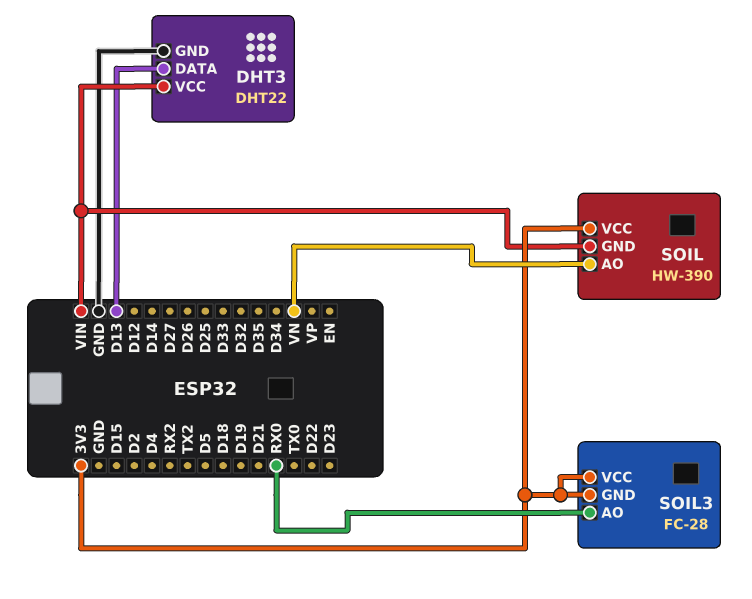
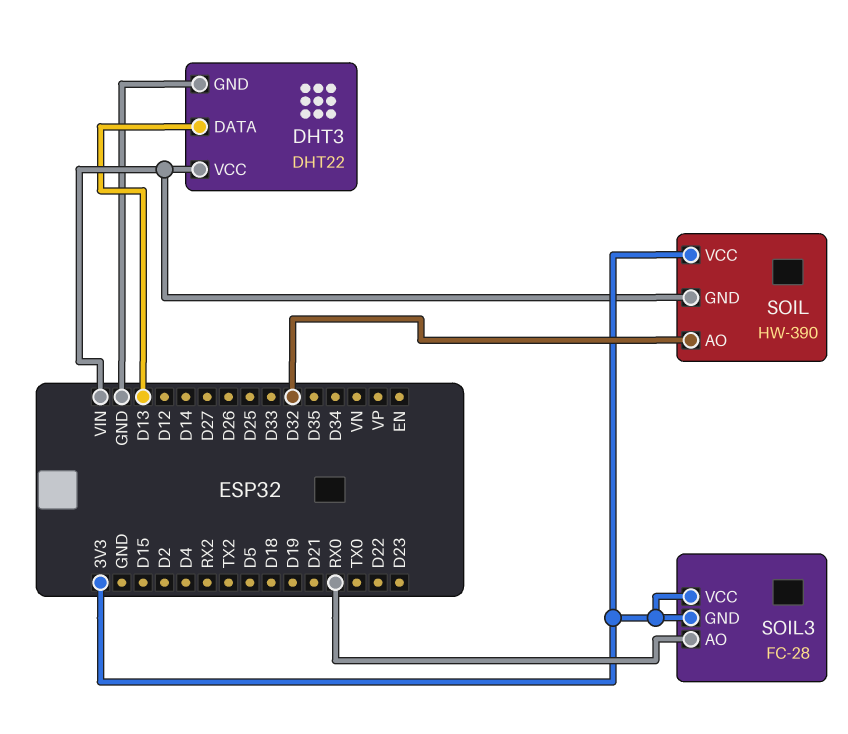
SOIL pin AO: VN -> D32

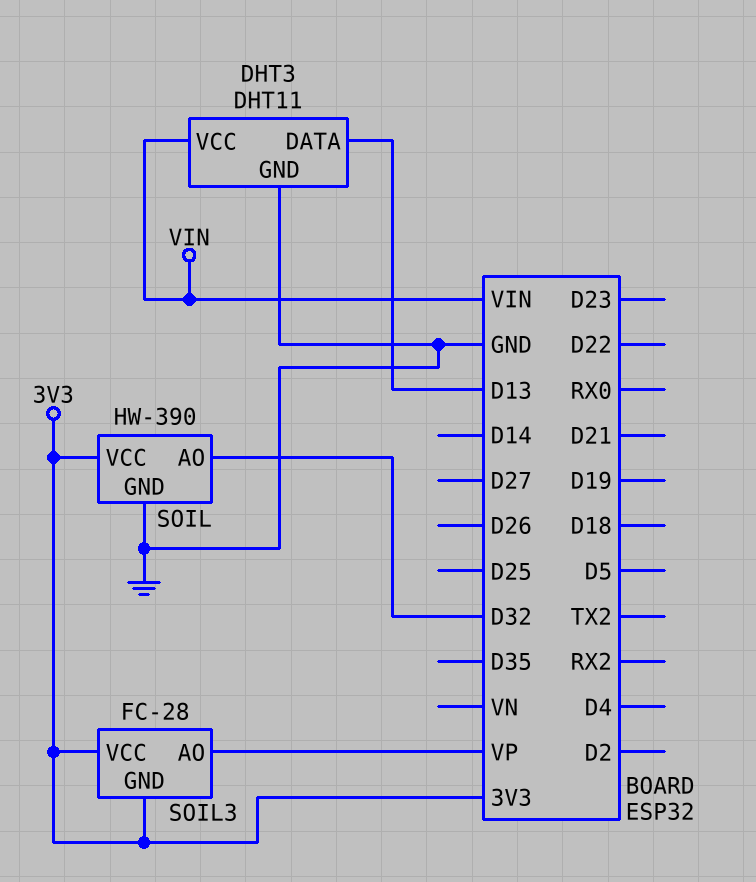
DHT3: DHT22 -> DHT11
SOIL pin GND: VIN -> GND
SOIL3 pin AO: RX0 -> VP

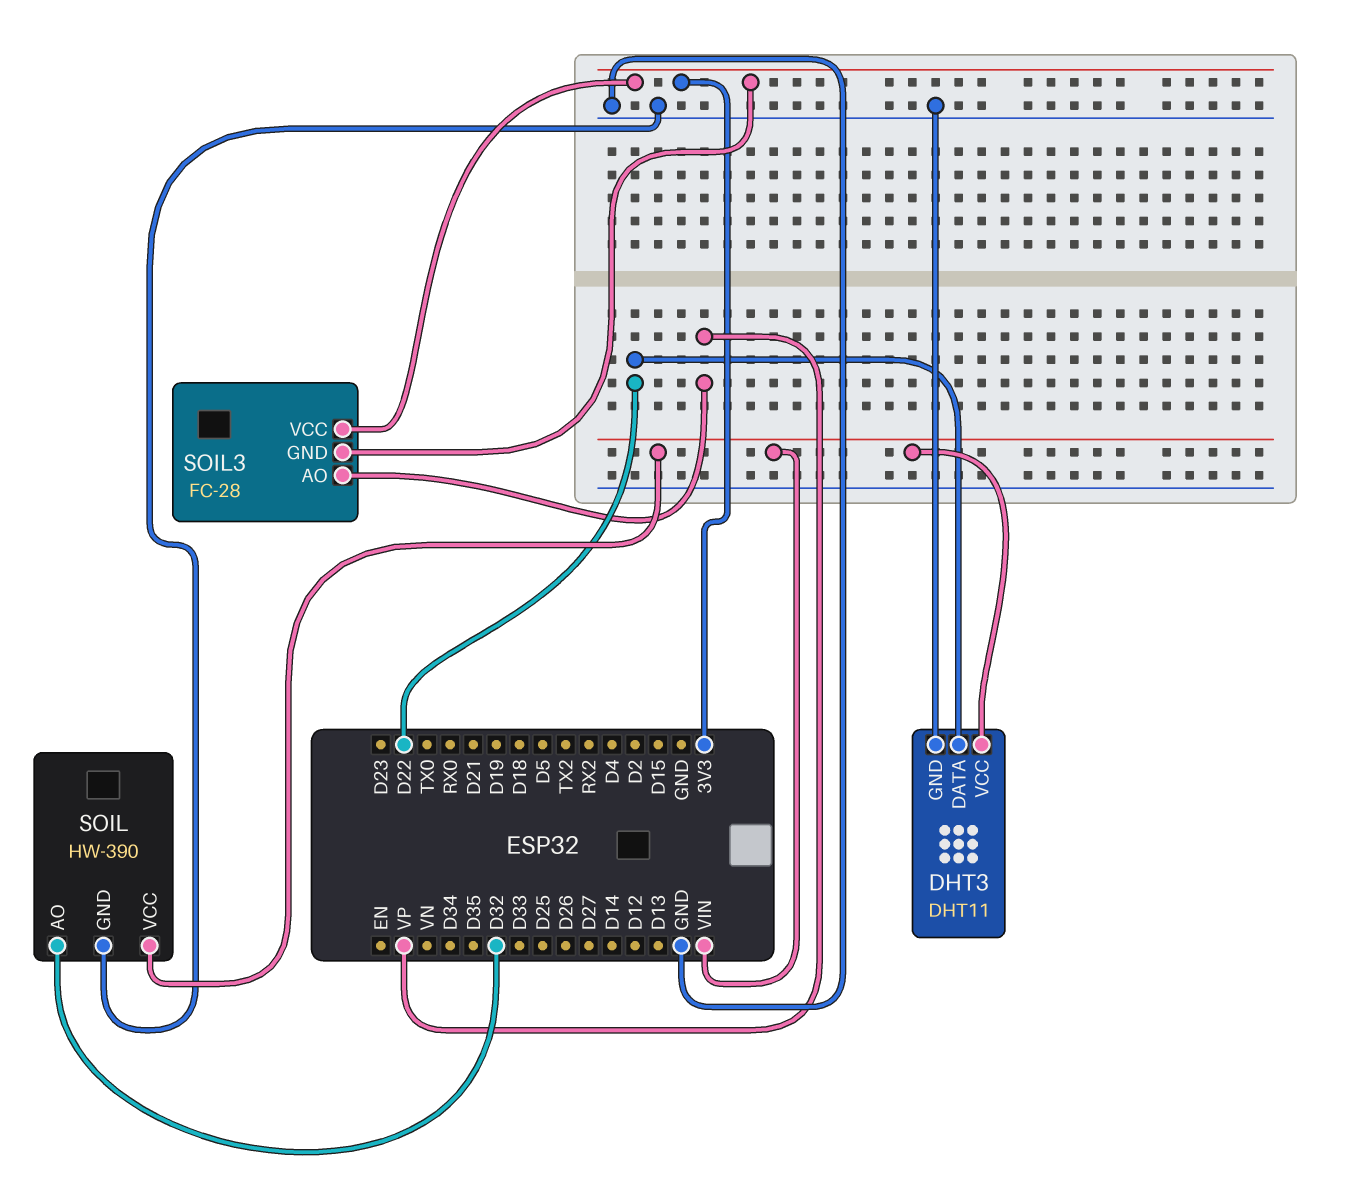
DHT3 pin DATA: D13 -> D22
SOIL pin VCC: 3V3 -> VIN

